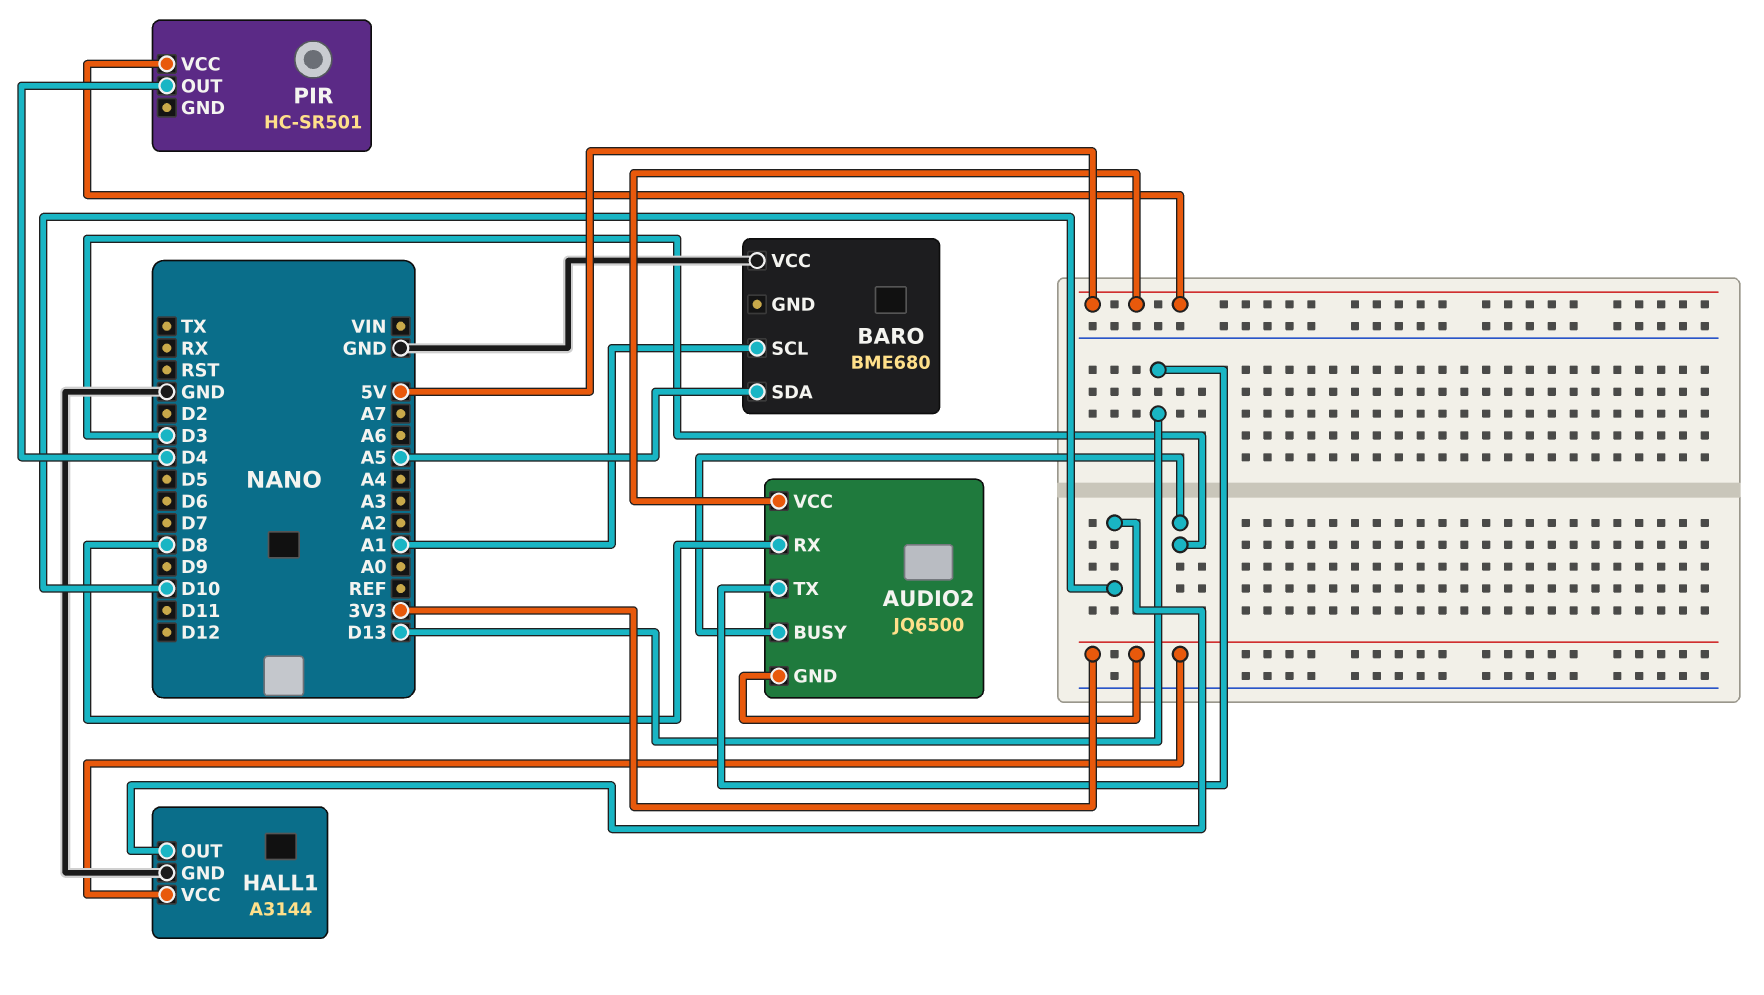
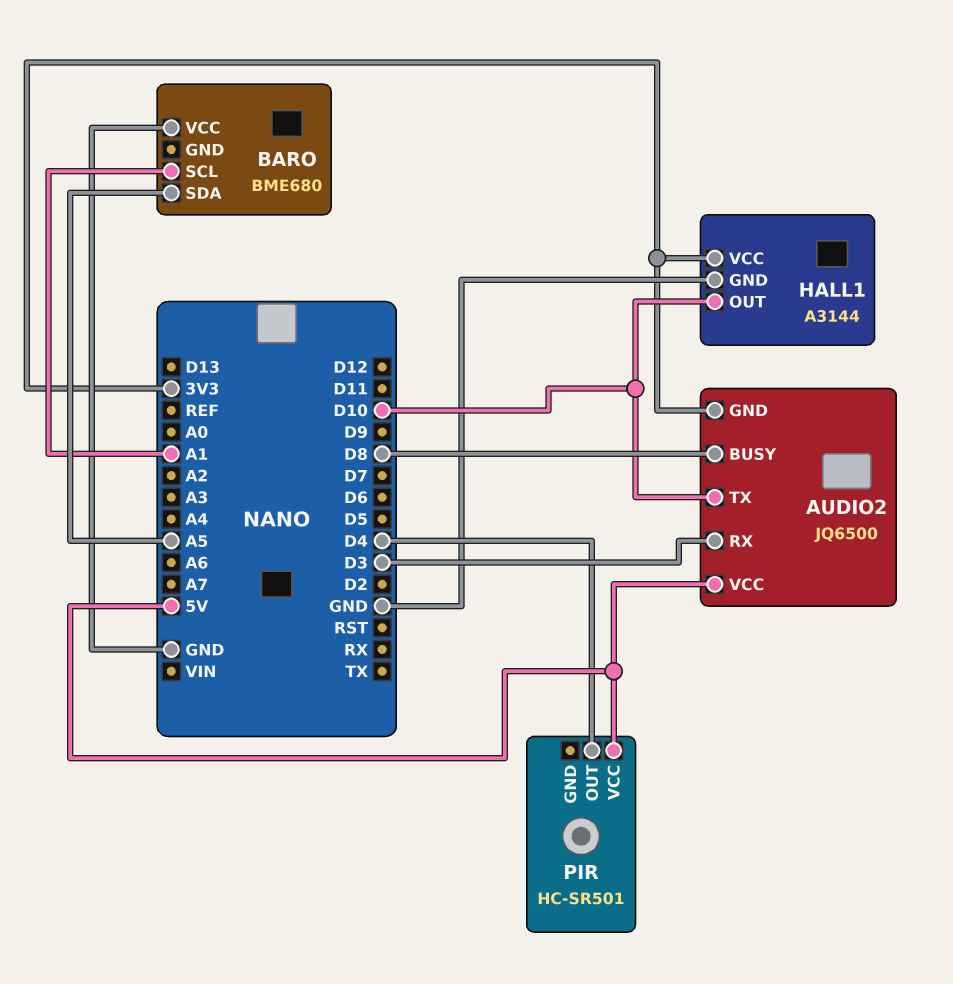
AUDIO2 pin BUSY: D3 -> D8
AUDIO2 pin RX: D8 -> D3
AUDIO2 pin TX: D13 -> D10

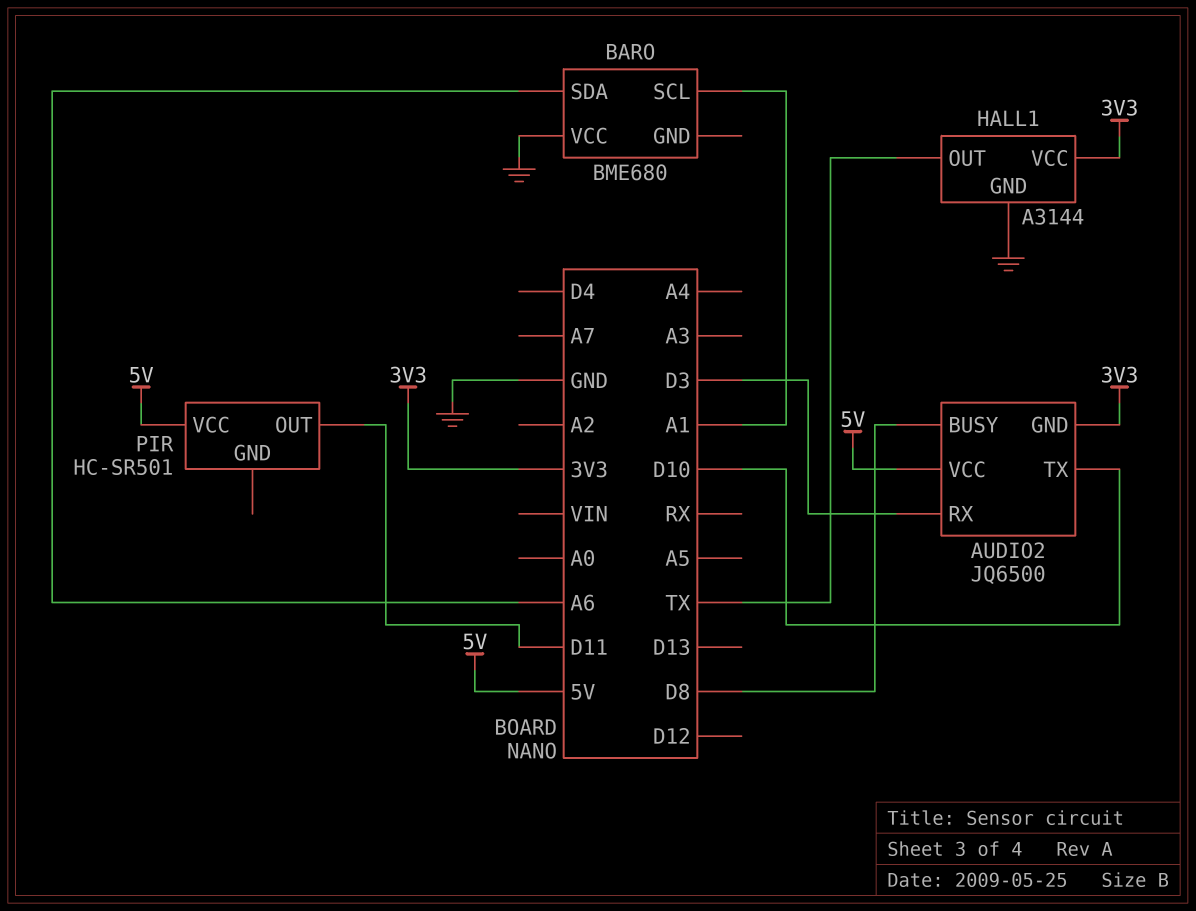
BARO pin SDA: A5 -> A6
HALL1 pin OUT: D10 -> TX
PIR pin OUT: D4 -> D11

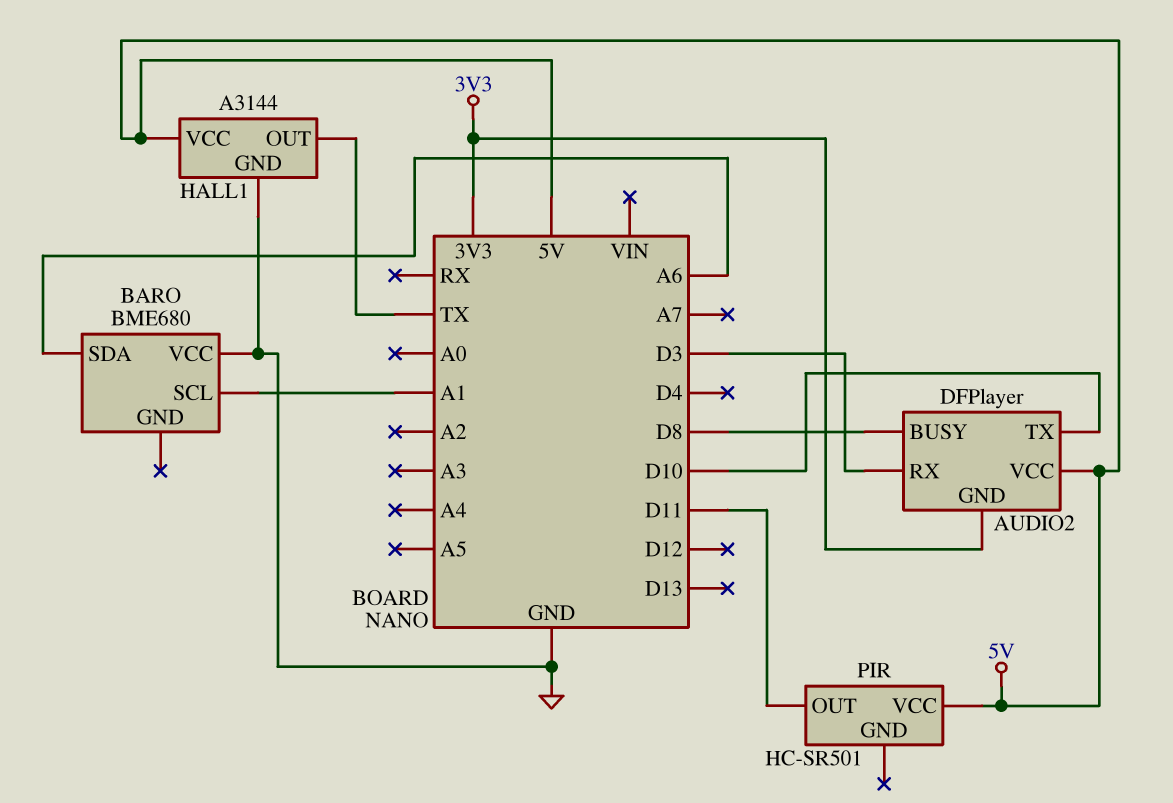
AUDIO2: JQ6500 -> DFPlayer
HALL1 pin VCC: 3V3 -> 5V

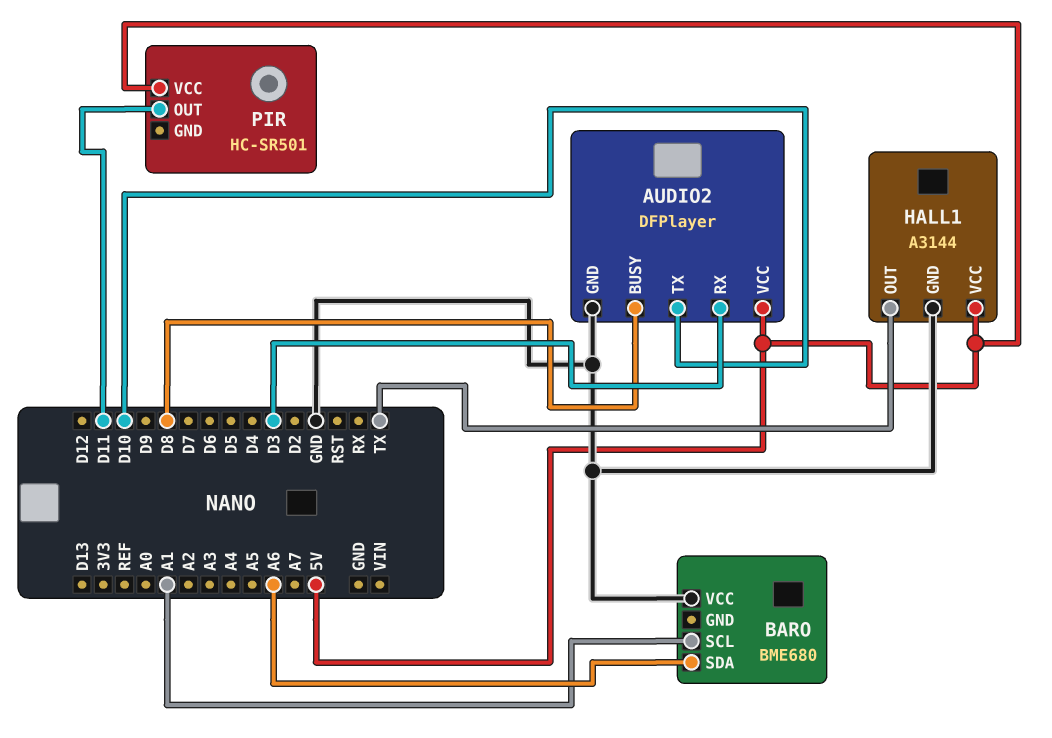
AUDIO2 pin GND: 3V3 -> GND

